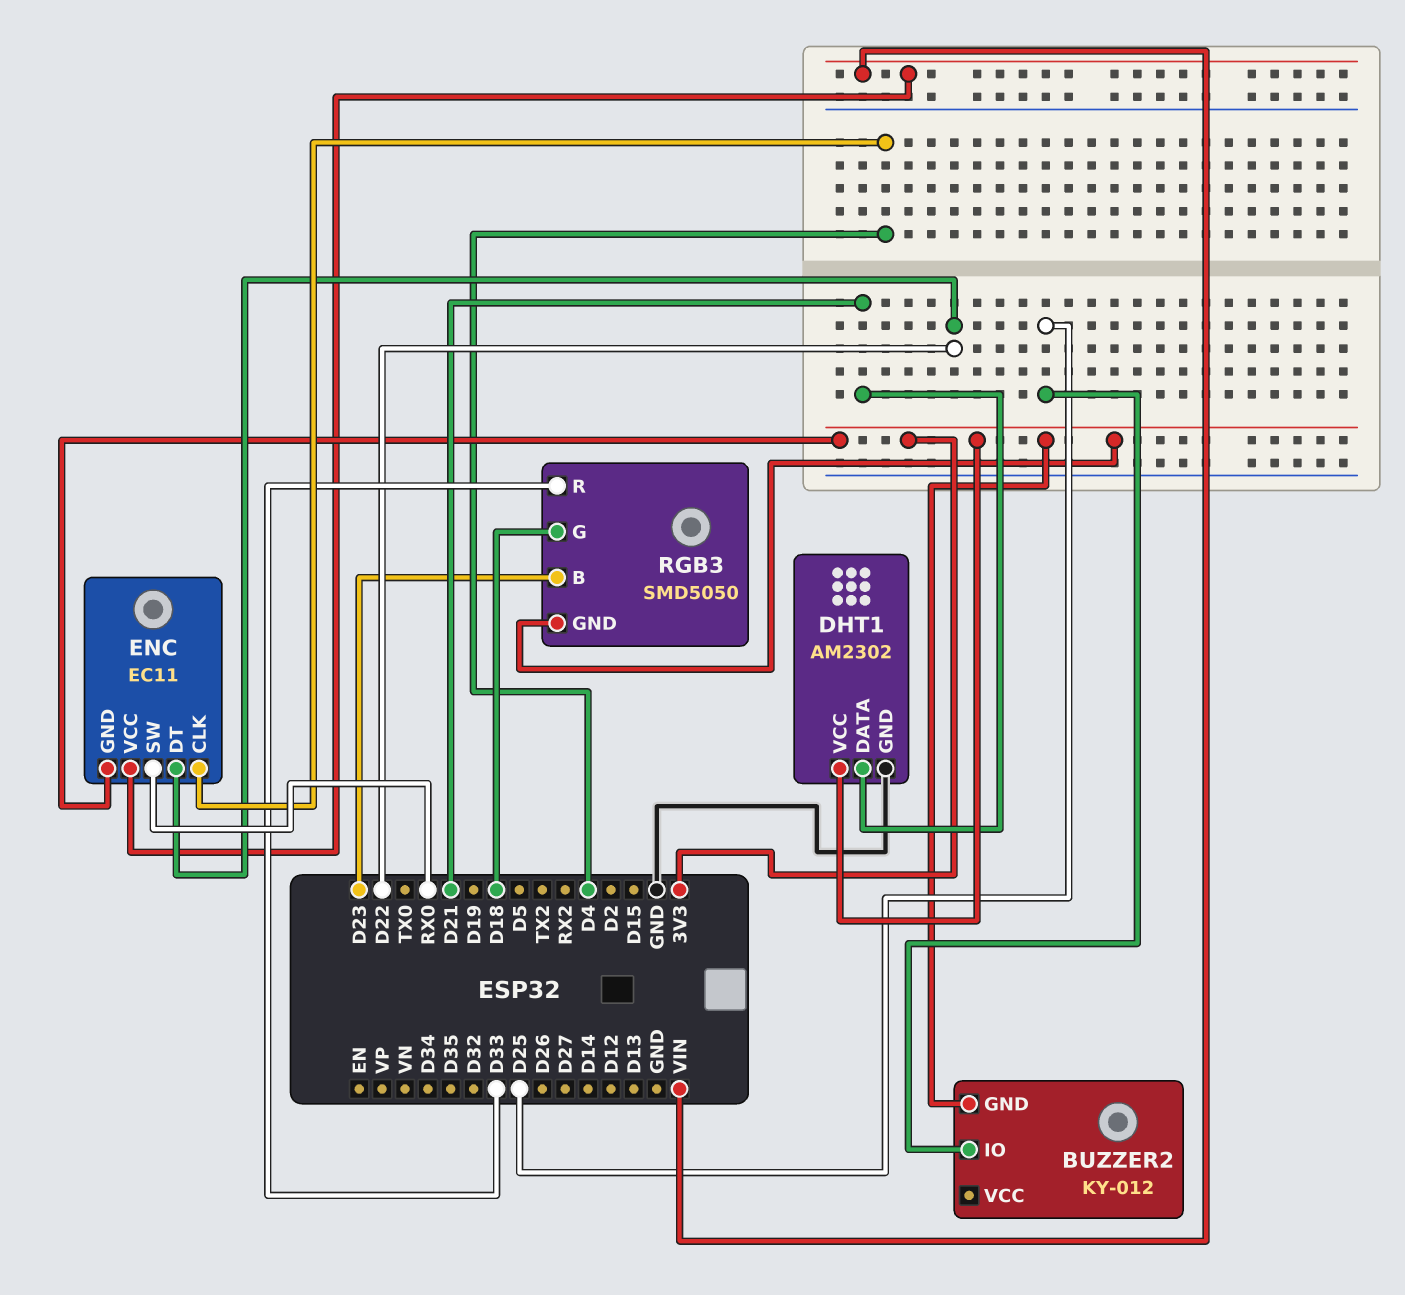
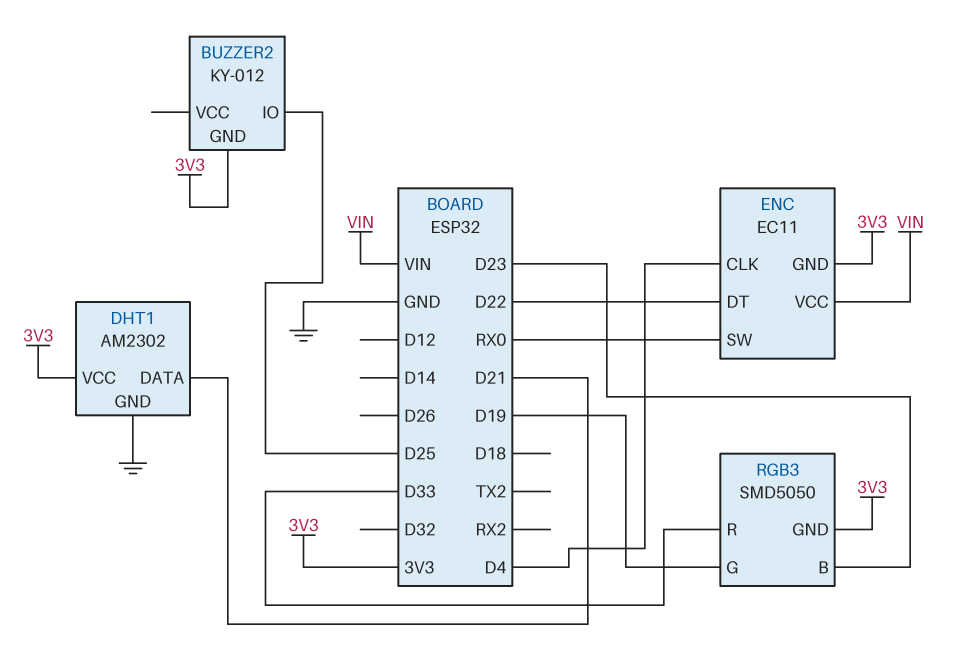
RGB3 pin G: D18 -> D19

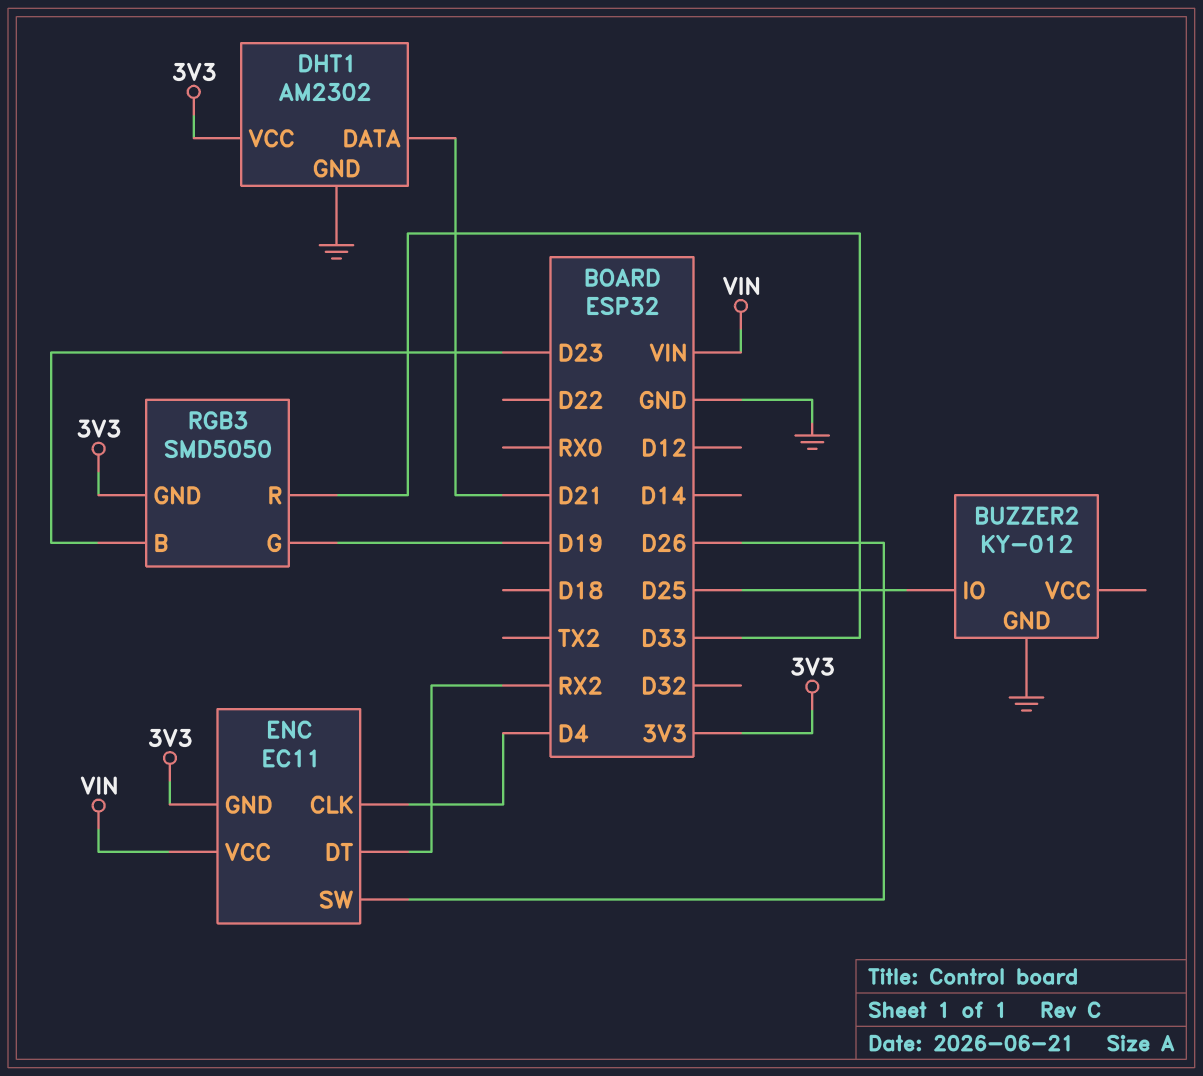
BUZZER2 pin GND: 3V3 -> GND
ENC pin DT: D22 -> RX2
ENC pin SW: RX0 -> D26

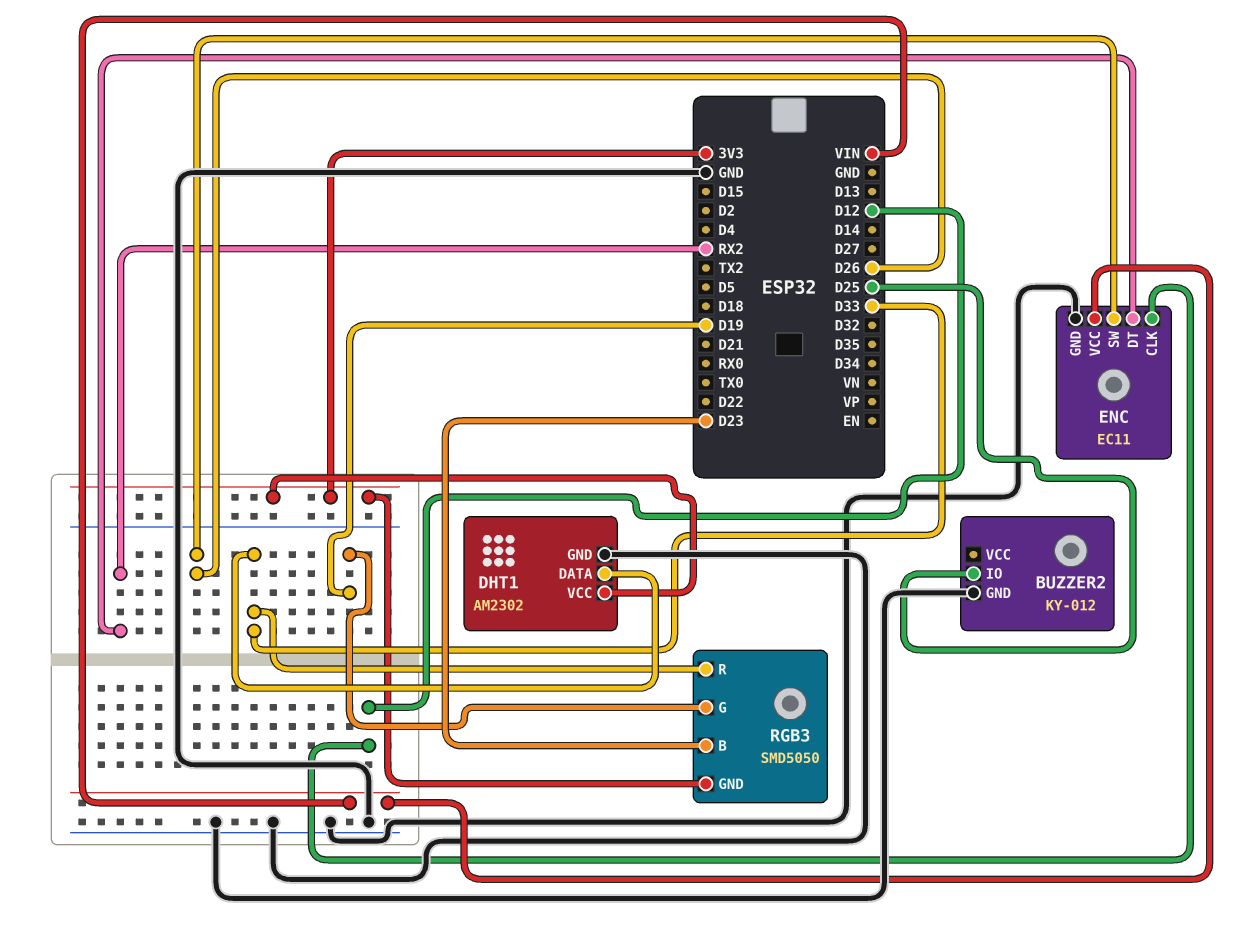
DHT1 pin DATA: D21 -> D33
ENC pin CLK: D4 -> D12
ENC pin GND: 3V3 -> GND

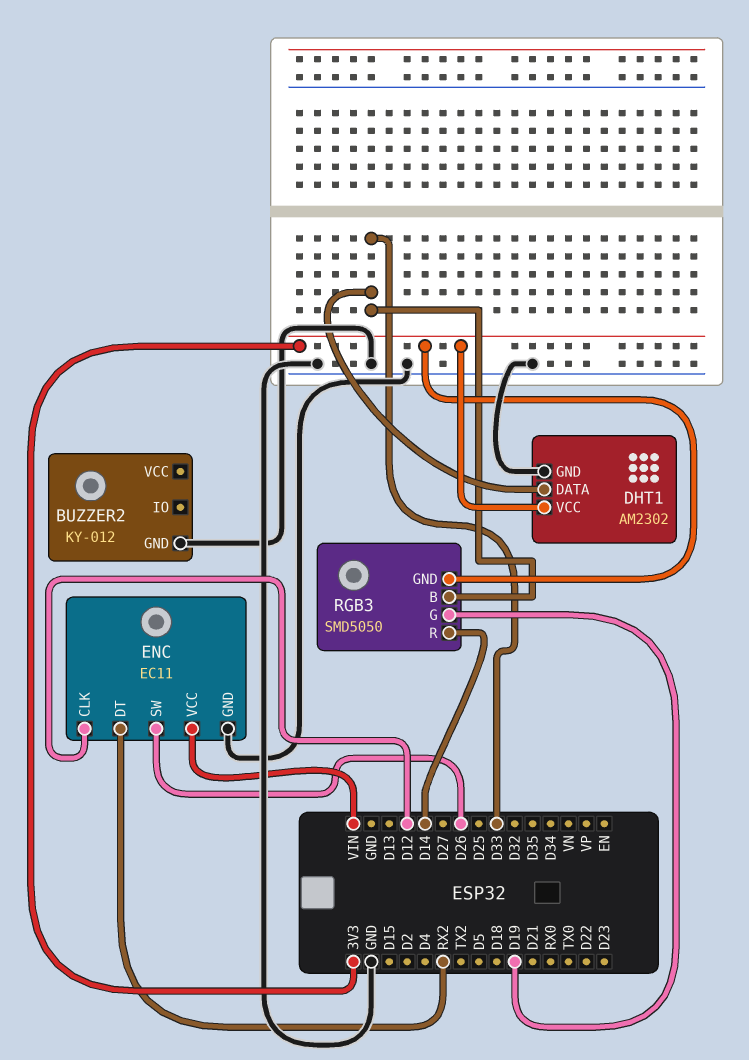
BUZZER2 pin IO: D25 -> none
RGB3 pin B: D23 -> D33
RGB3 pin R: D33 -> D14

